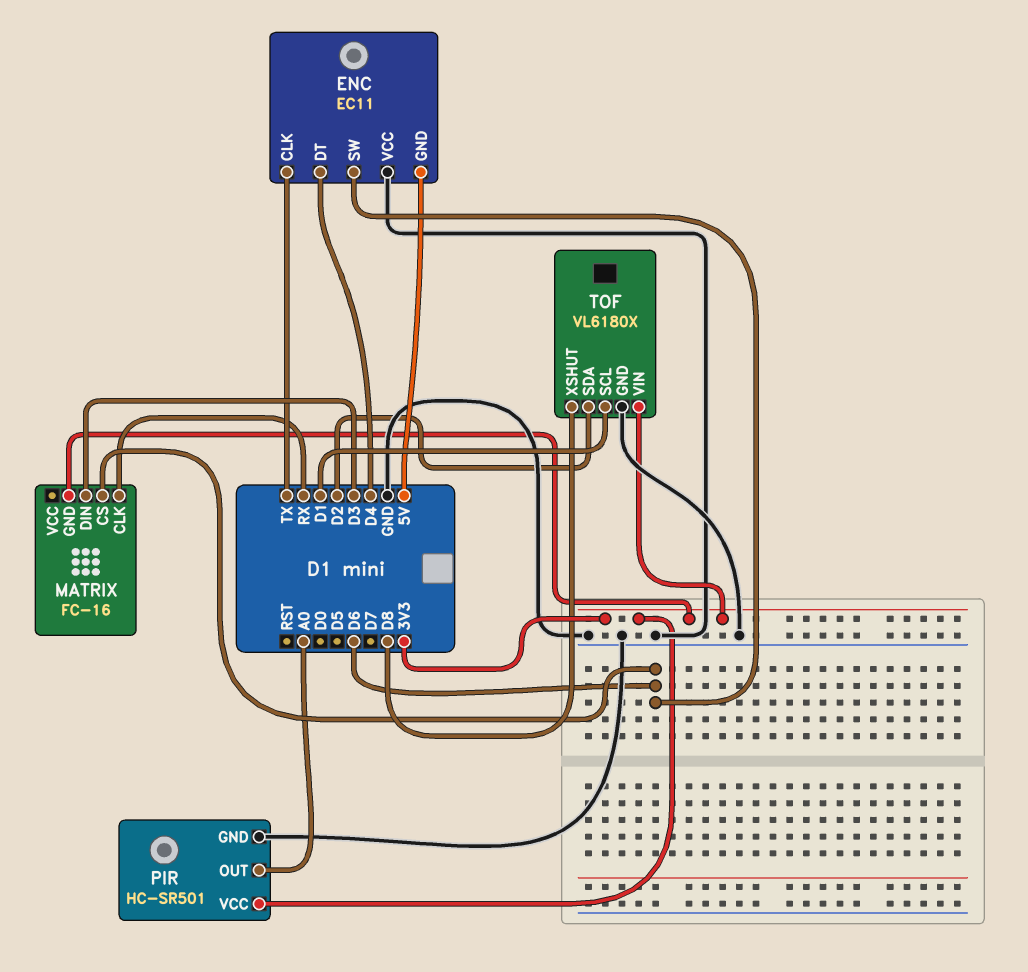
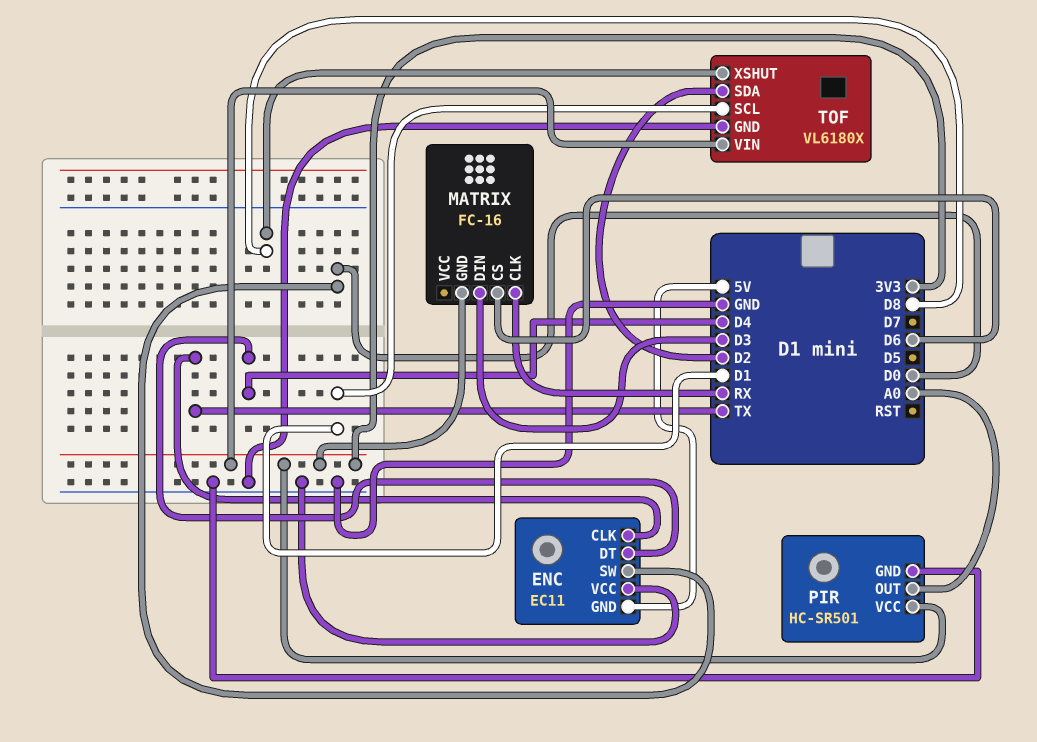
ENC pin SW: D6 -> D0

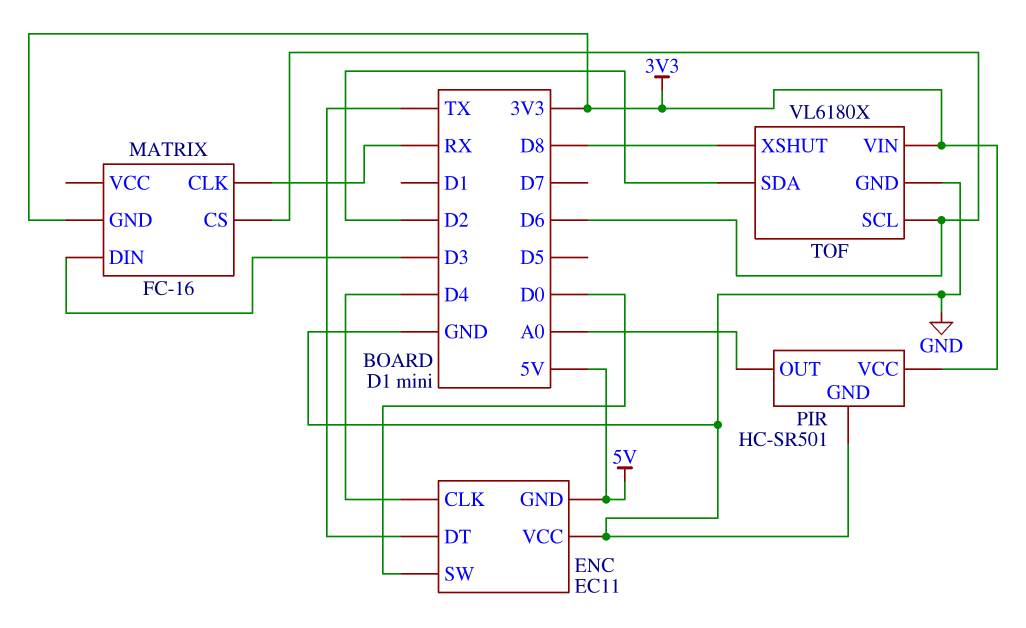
ENC pin CLK: TX -> D4
ENC pin DT: D4 -> TX
TOF pin SCL: D1 -> D6

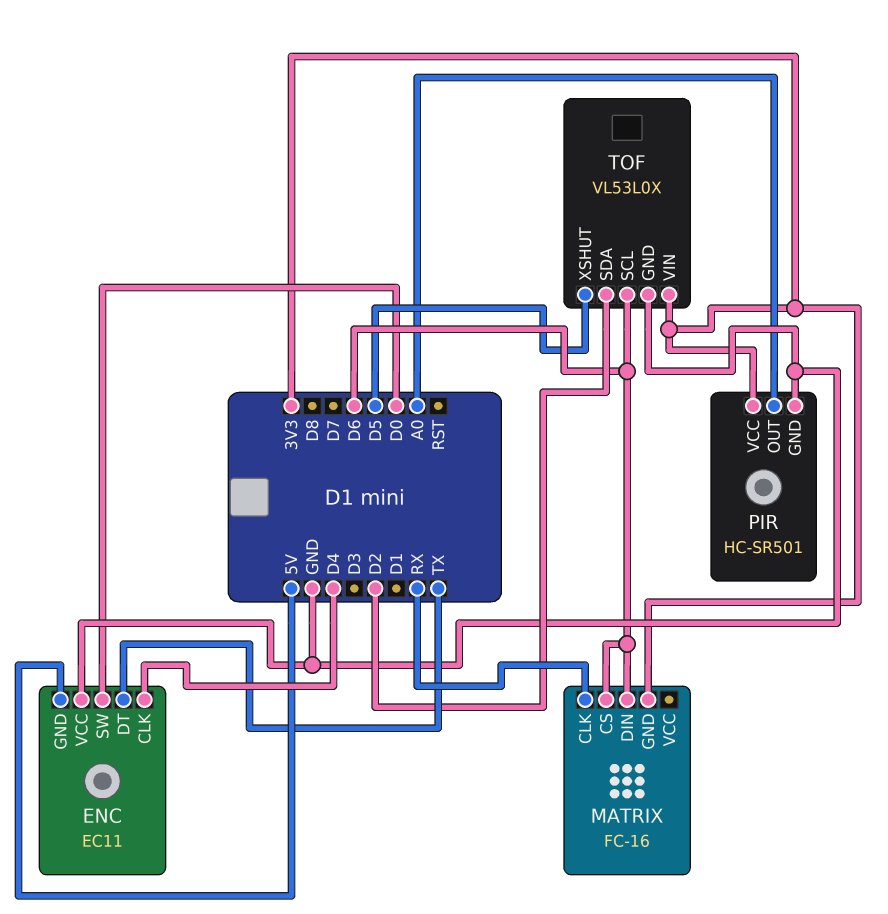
MATRIX pin DIN: D3 -> D6
TOF: VL6180X -> VL53L0X
TOF pin XSHUT: D8 -> D5

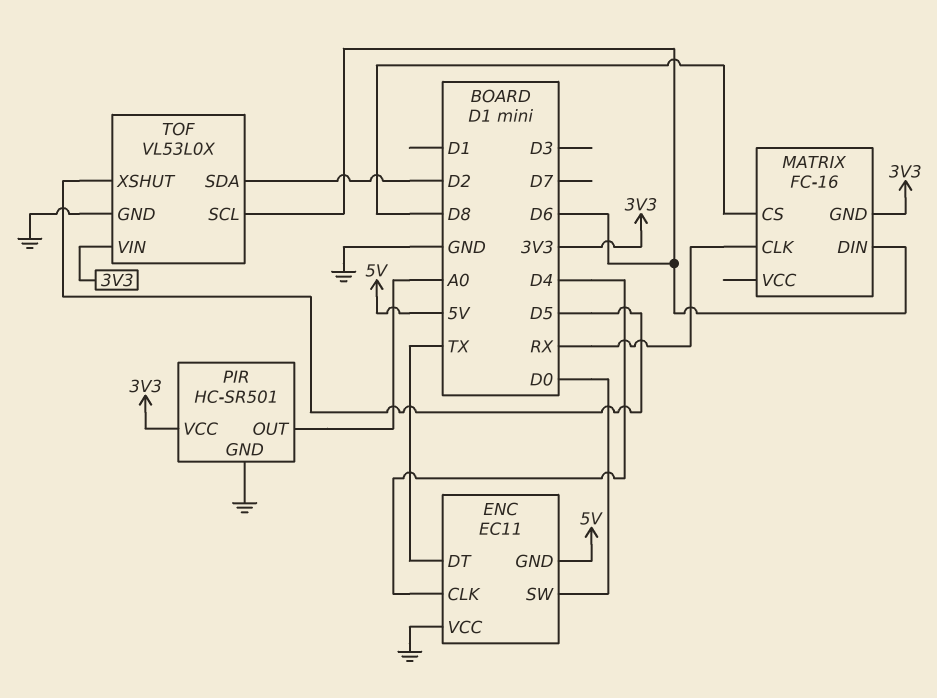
MATRIX pin CS: D6 -> D8

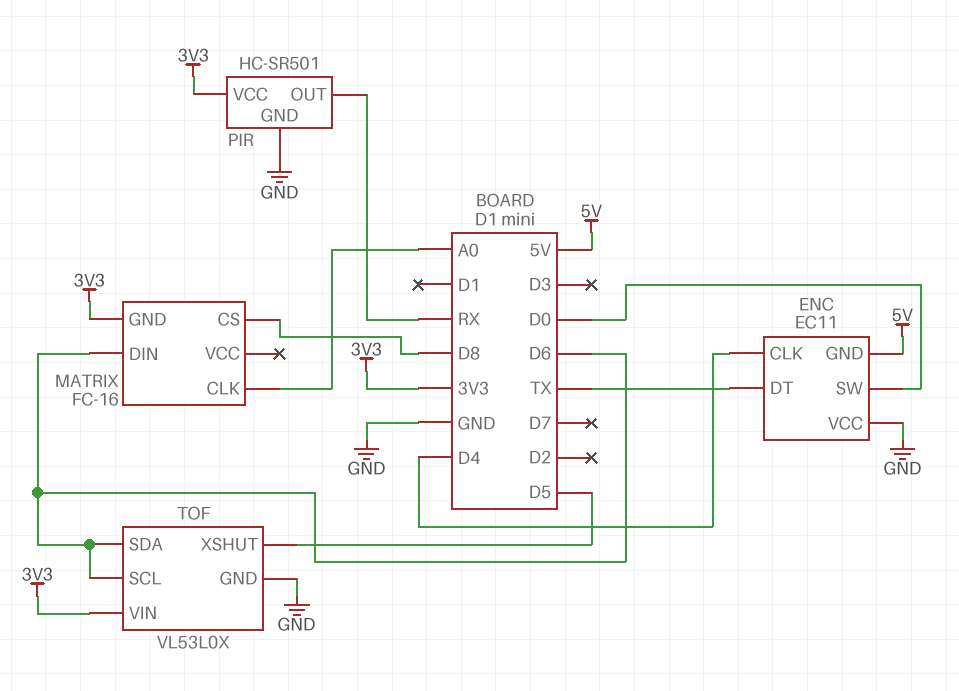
MATRIX pin CLK: RX -> A0
PIR pin OUT: A0 -> RX
TOF pin SDA: D2 -> D6

